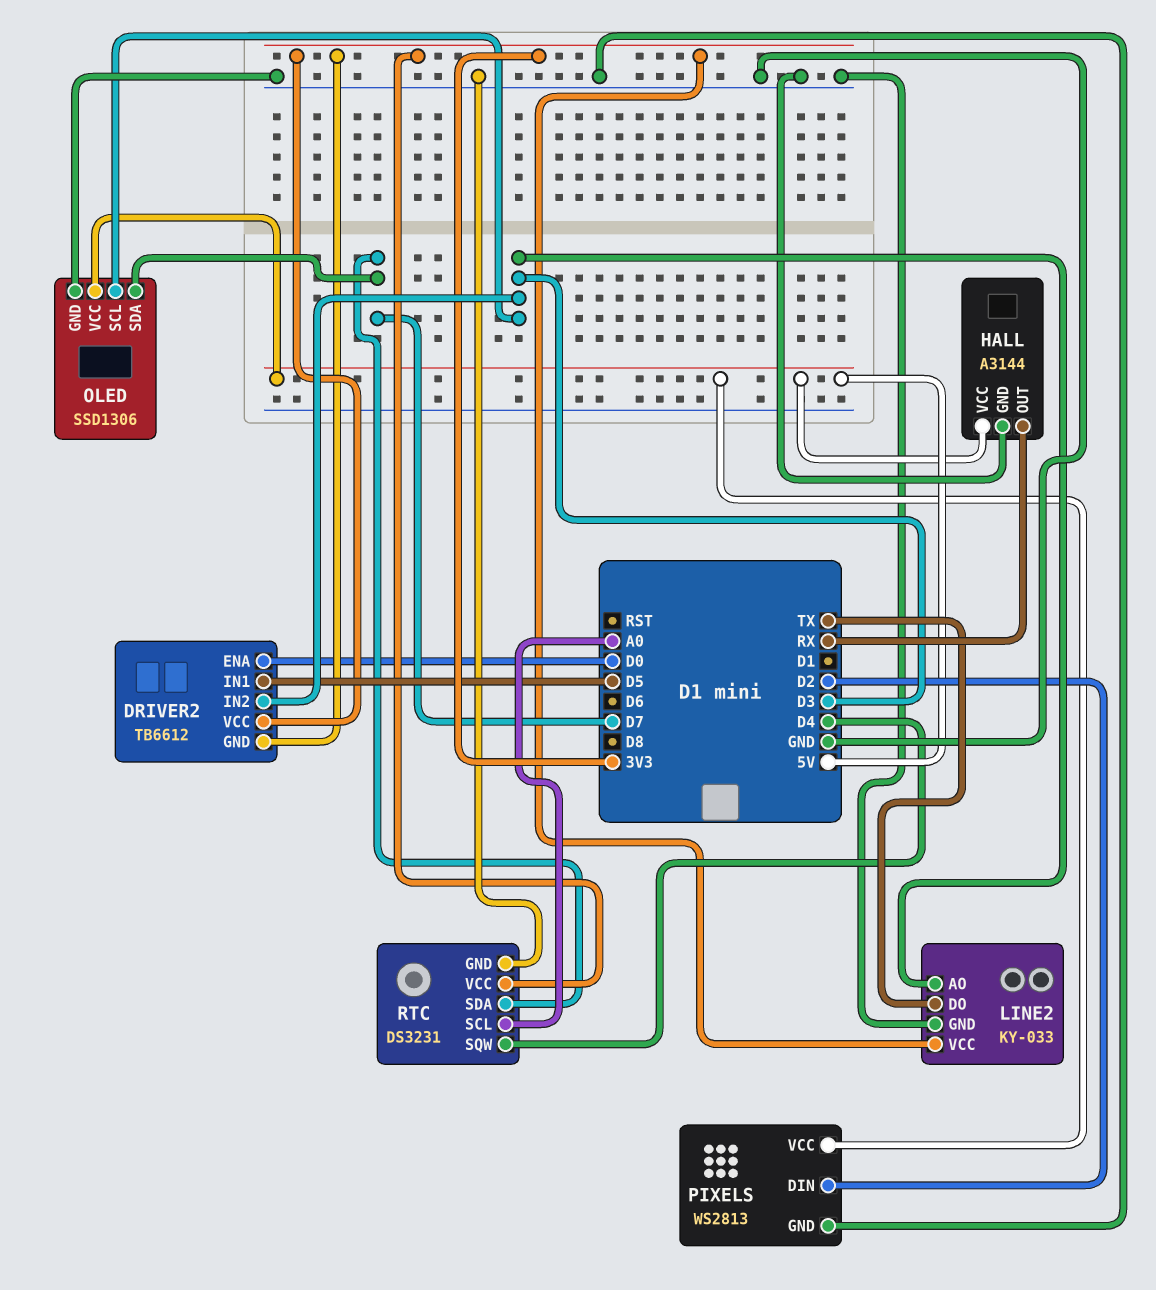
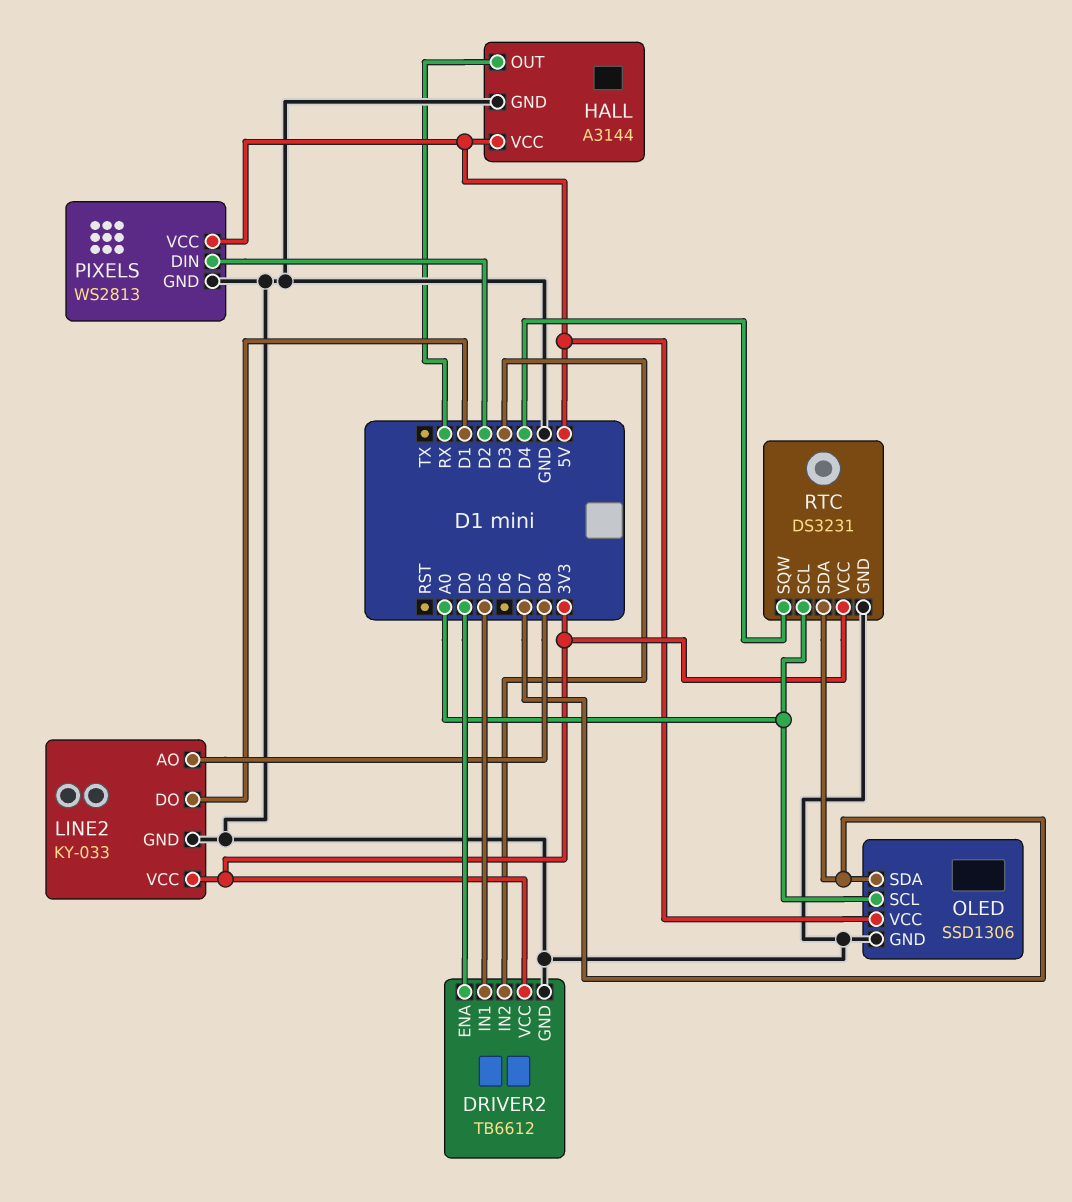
DRIVER2 pin GND: 3V3 -> GND
LINE2 pin AO: D3 -> D8
LINE2 pin DO: TX -> D1
OLED pin SCL: D3 -> A0

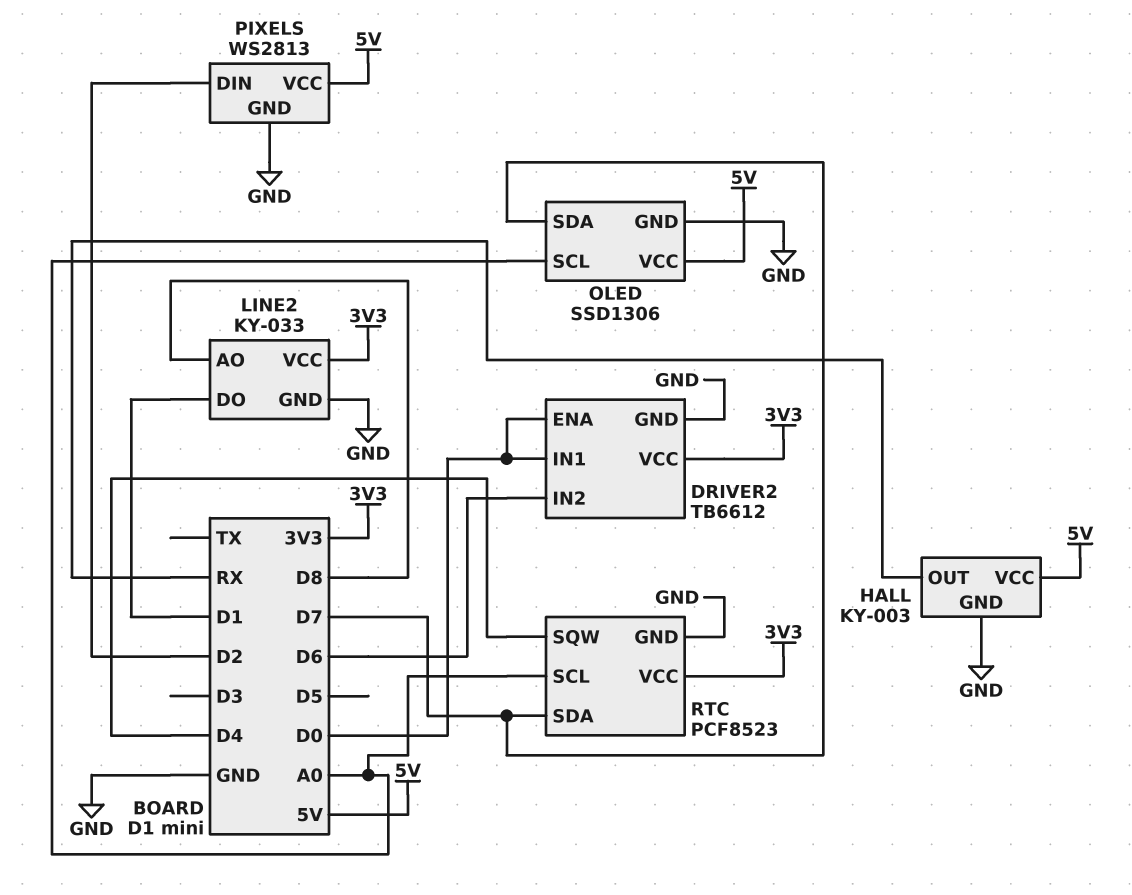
DRIVER2 pin IN1: D5 -> D0
DRIVER2 pin IN2: D3 -> D6
HALL: A3144 -> KY-003
RTC: DS3231 -> PCF8523

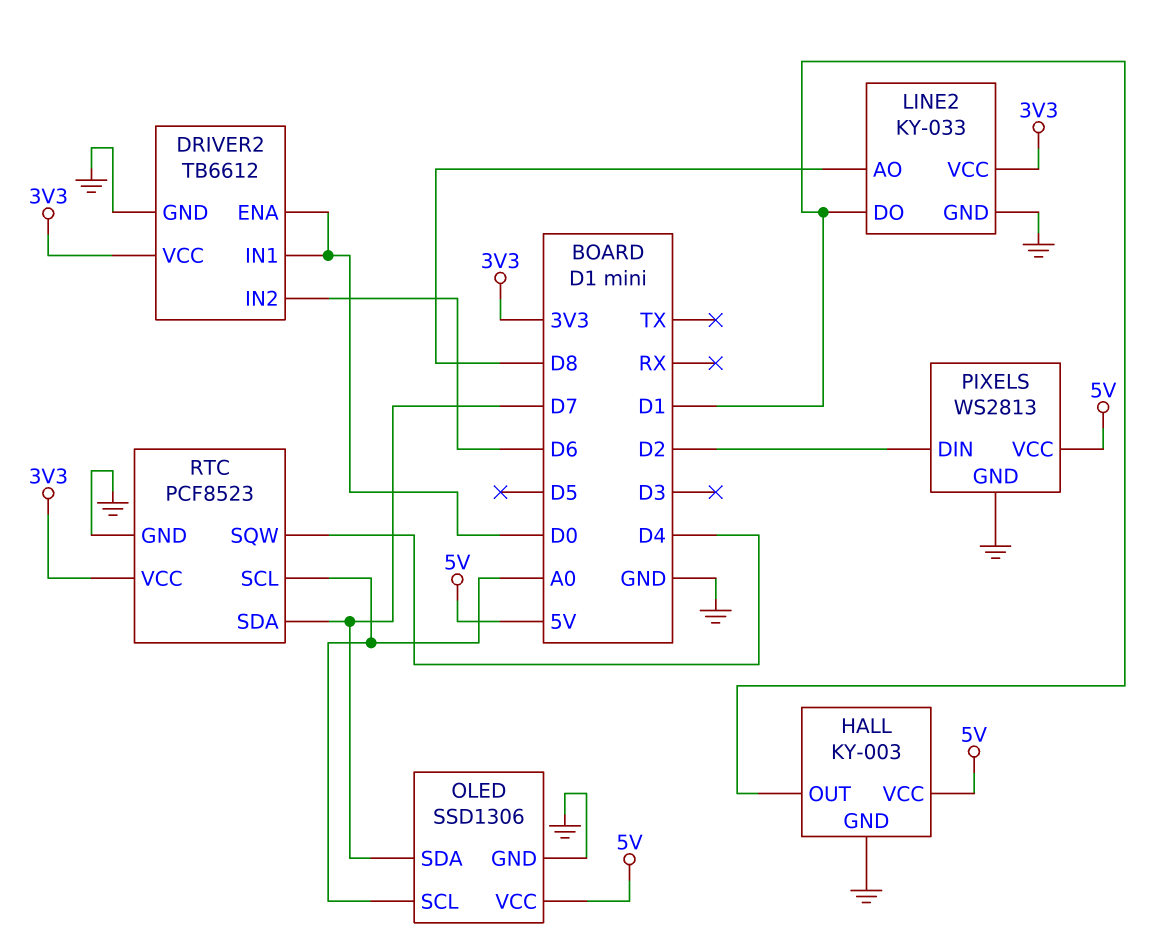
HALL pin OUT: RX -> D1

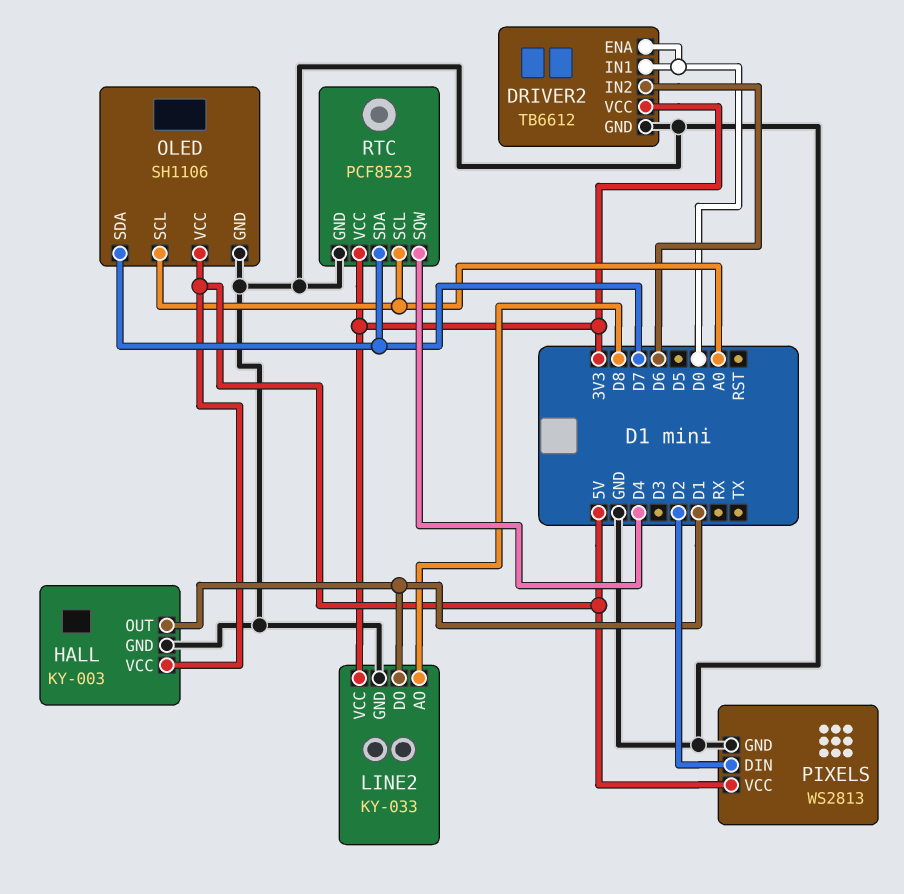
OLED: SSD1306 -> SH1106

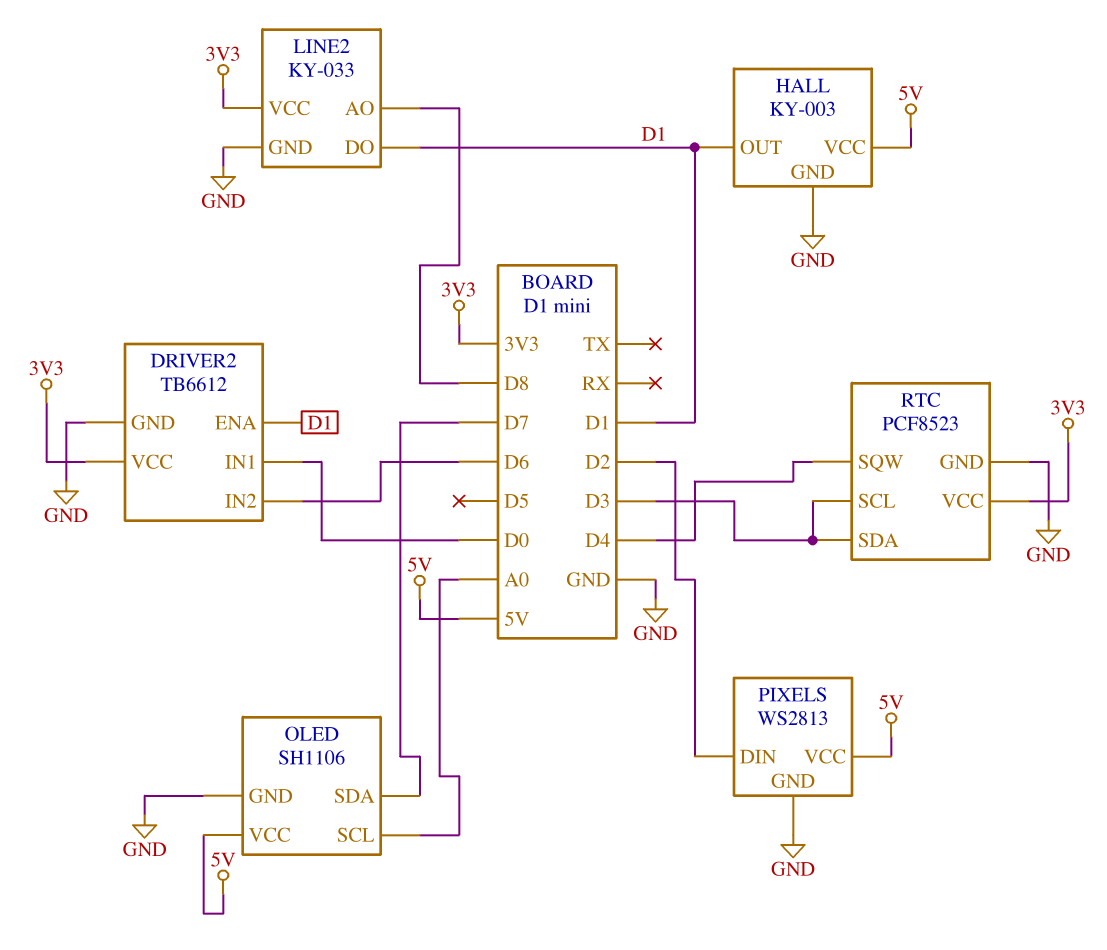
DRIVER2 pin ENA: D0 -> D1
RTC pin SCL: A0 -> D3
RTC pin SDA: D7 -> D3

